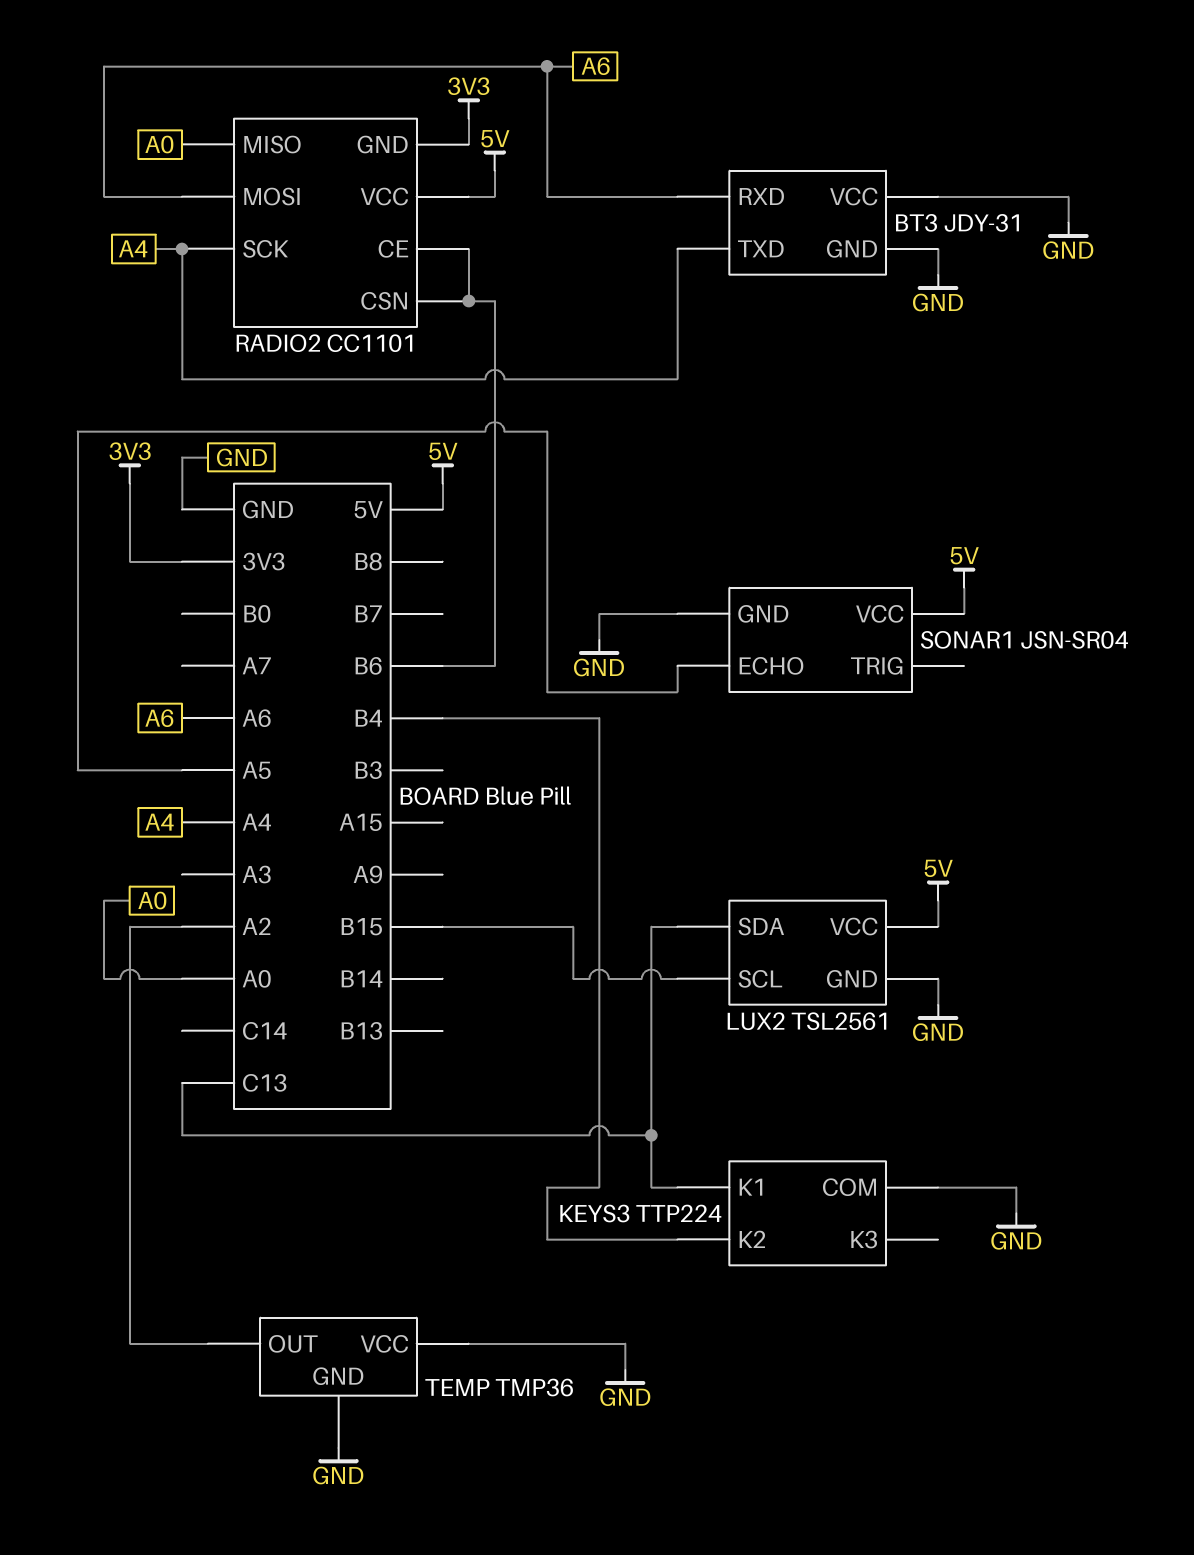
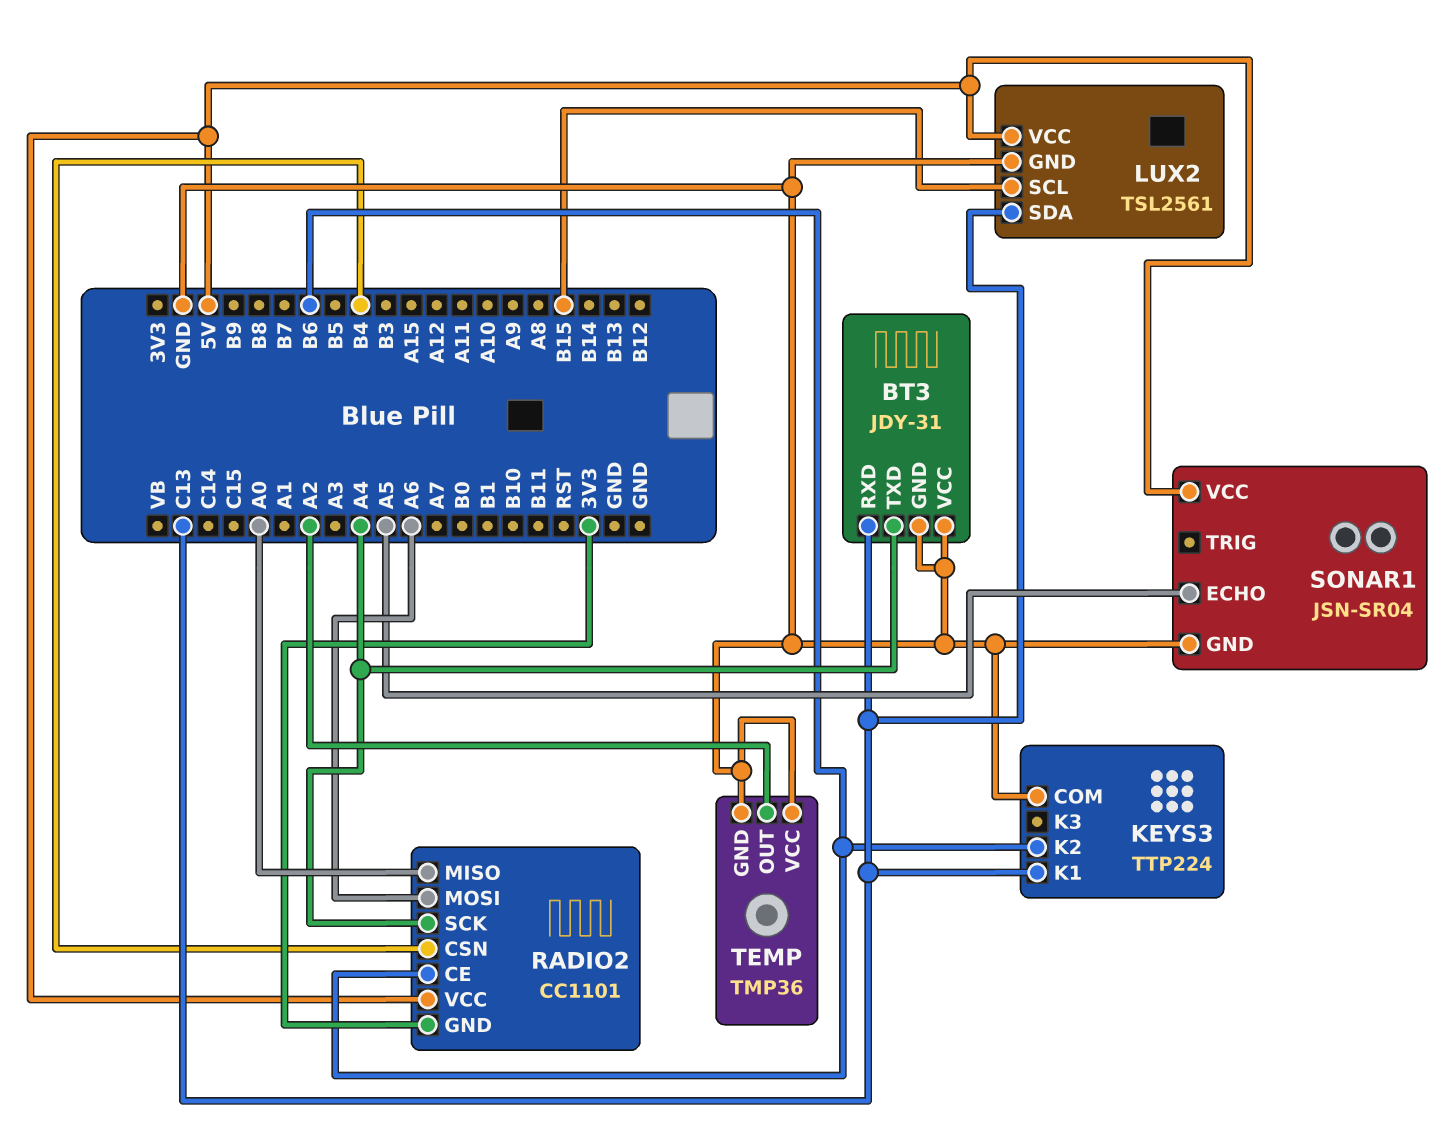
BT3 pin RXD: A6 -> C13
KEYS3 pin K2: B4 -> B6
RADIO2 pin CSN: B6 -> B4

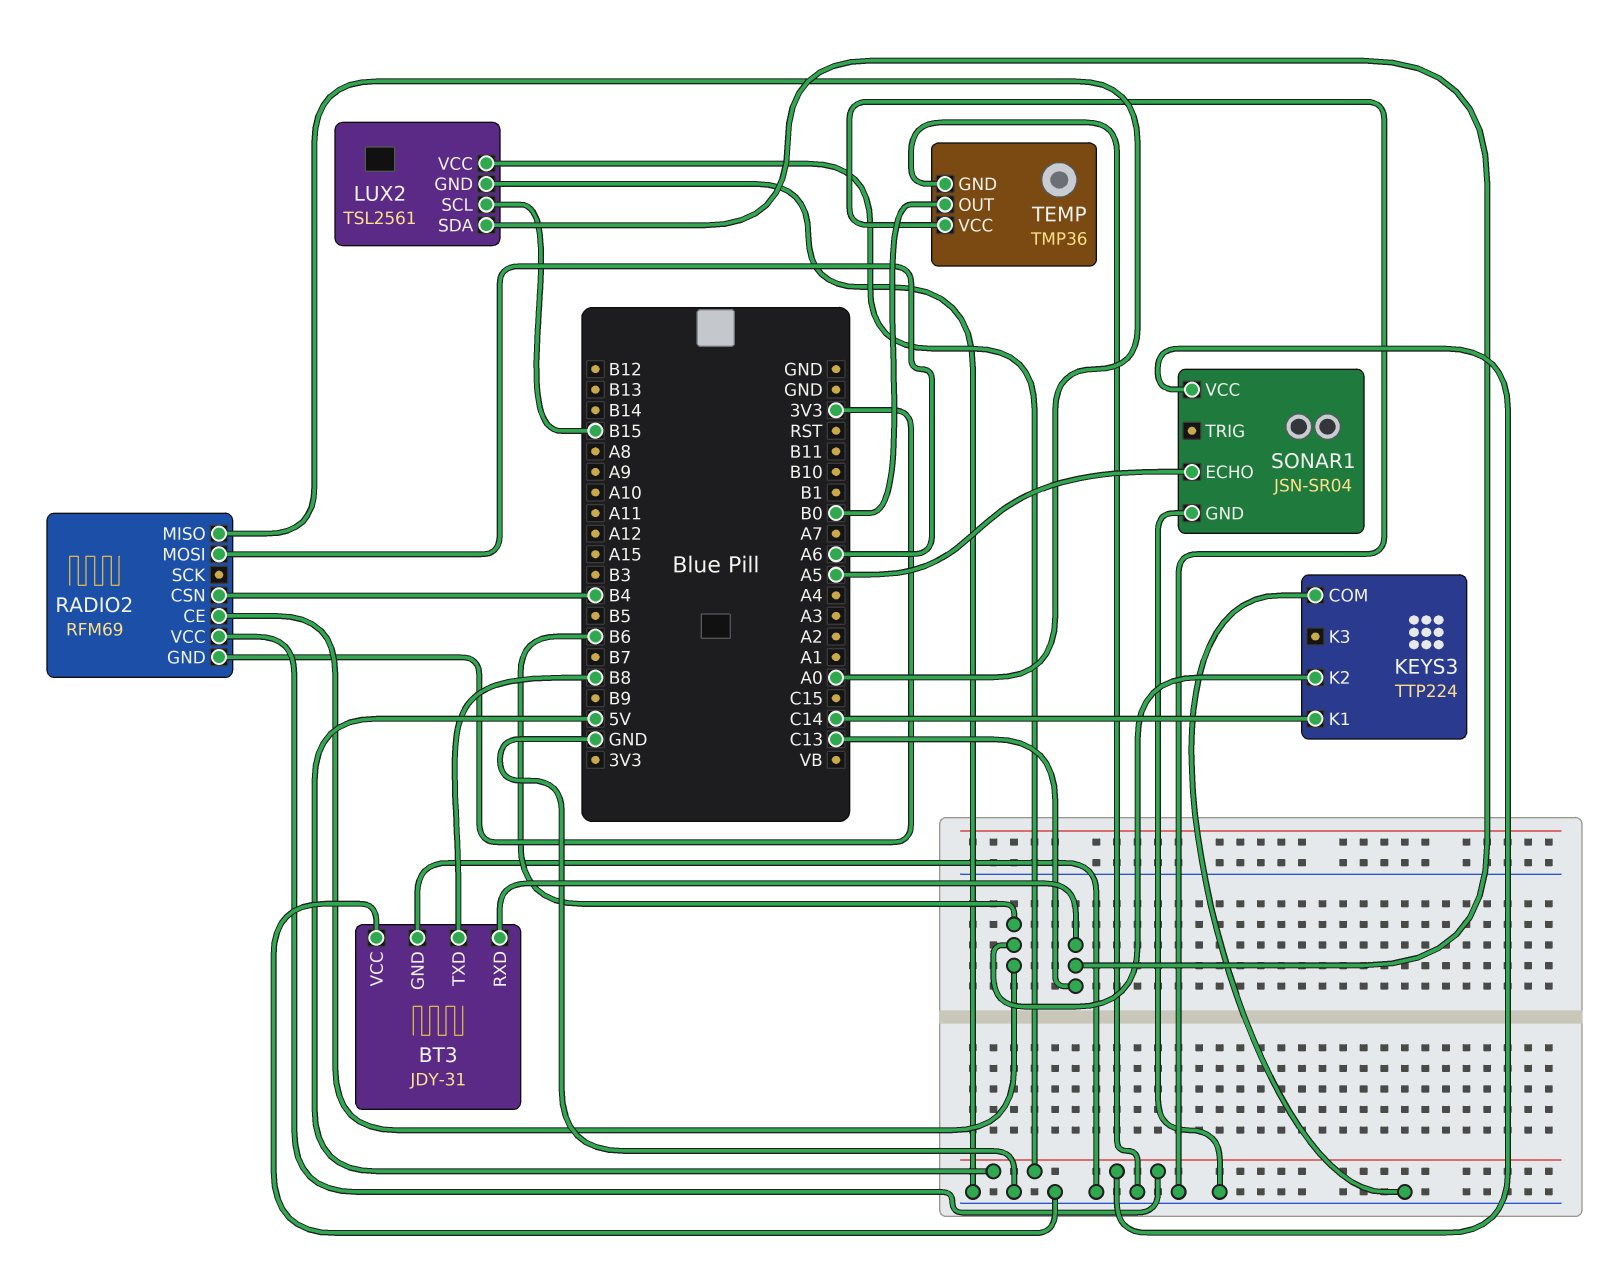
BT3 pin TXD: A4 -> B8
KEYS3 pin K1: C13 -> C14
RADIO2: CC1101 -> RFM69
RADIO2 pin SCK: A4 -> none
TEMP pin OUT: A2 -> B0

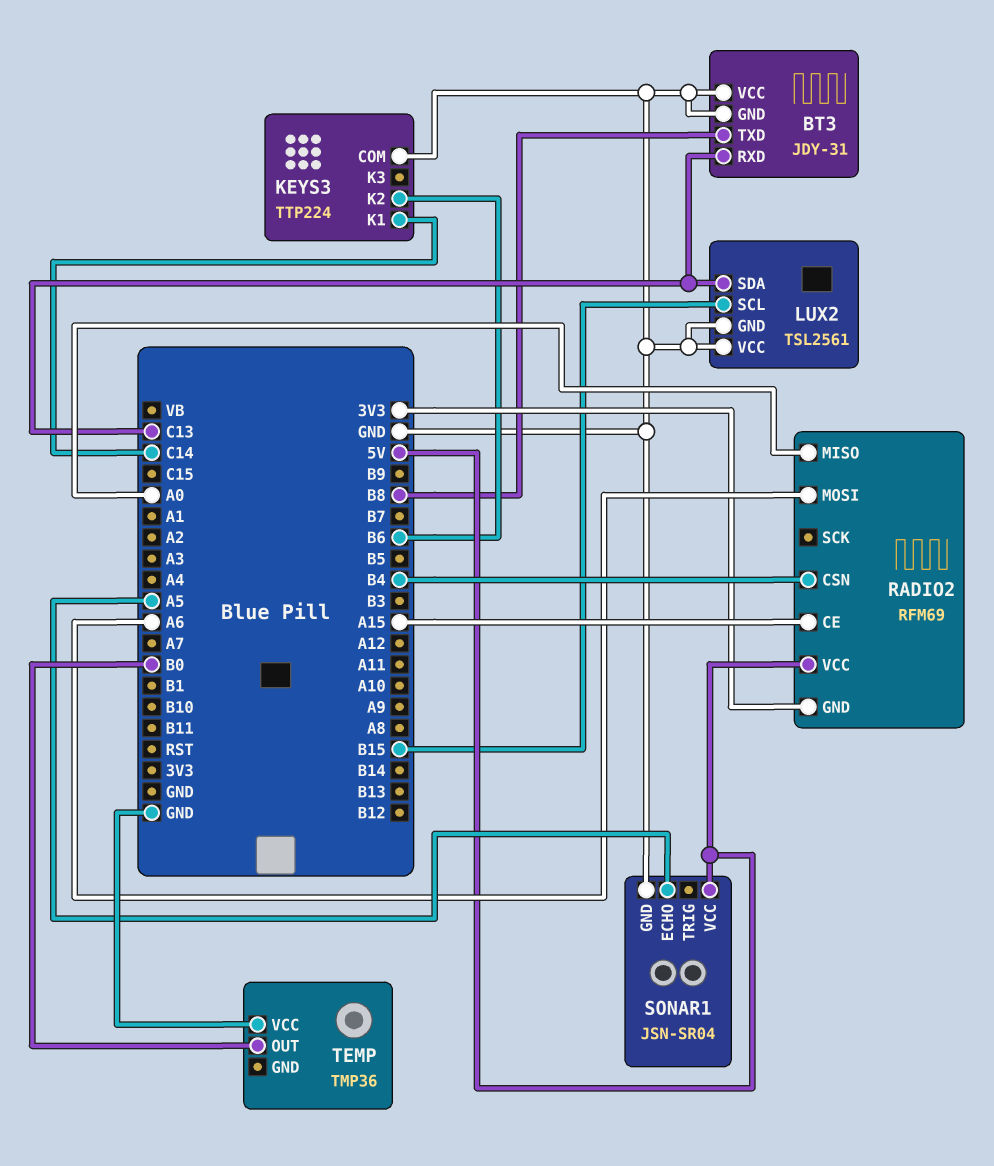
LUX2 pin VCC: 5V -> GND
RADIO2 pin CE: B6 -> A15
TEMP pin GND: GND -> none

